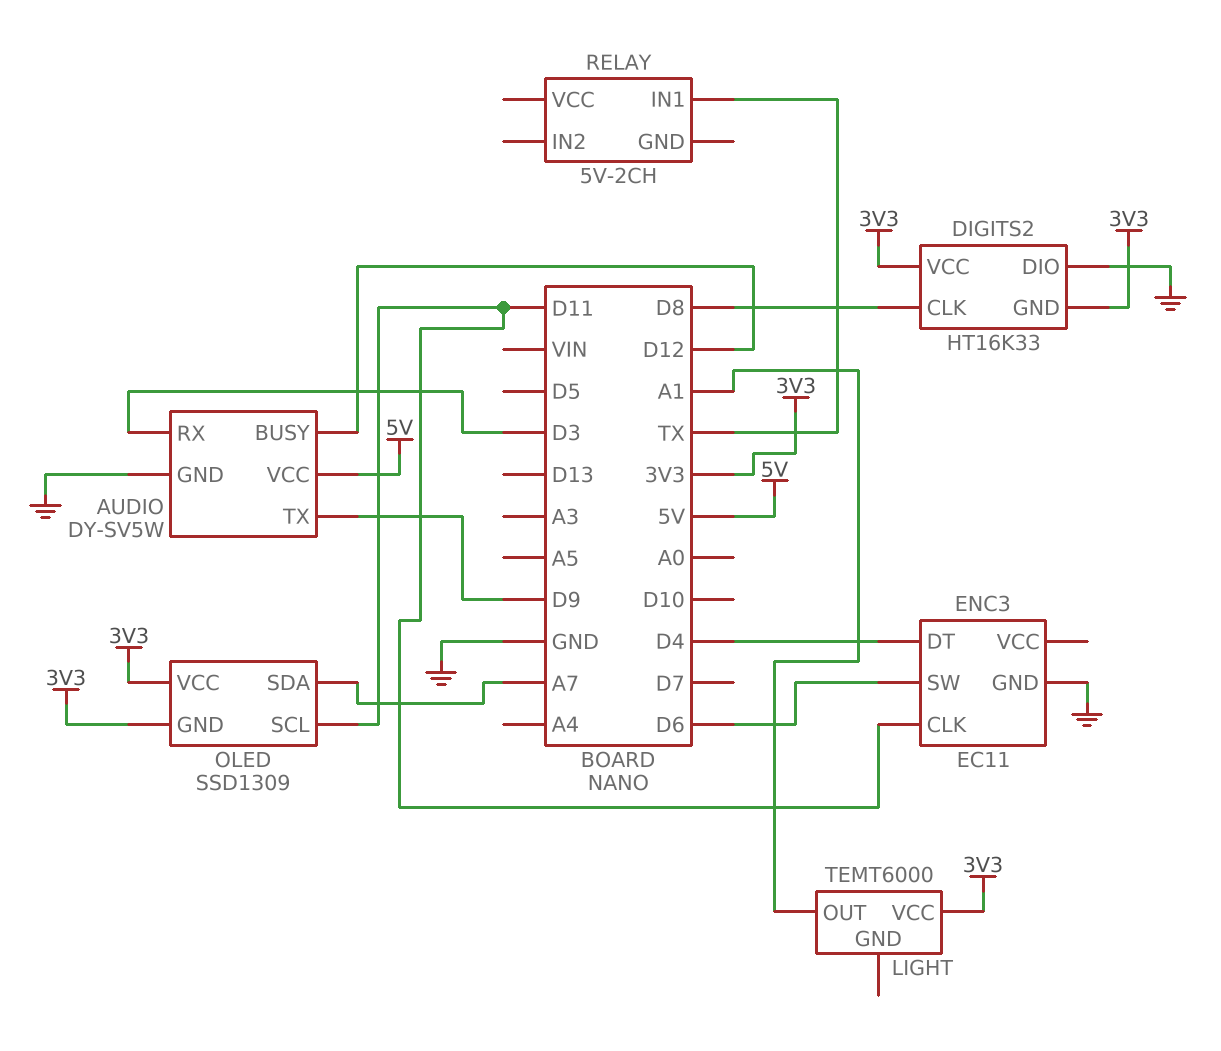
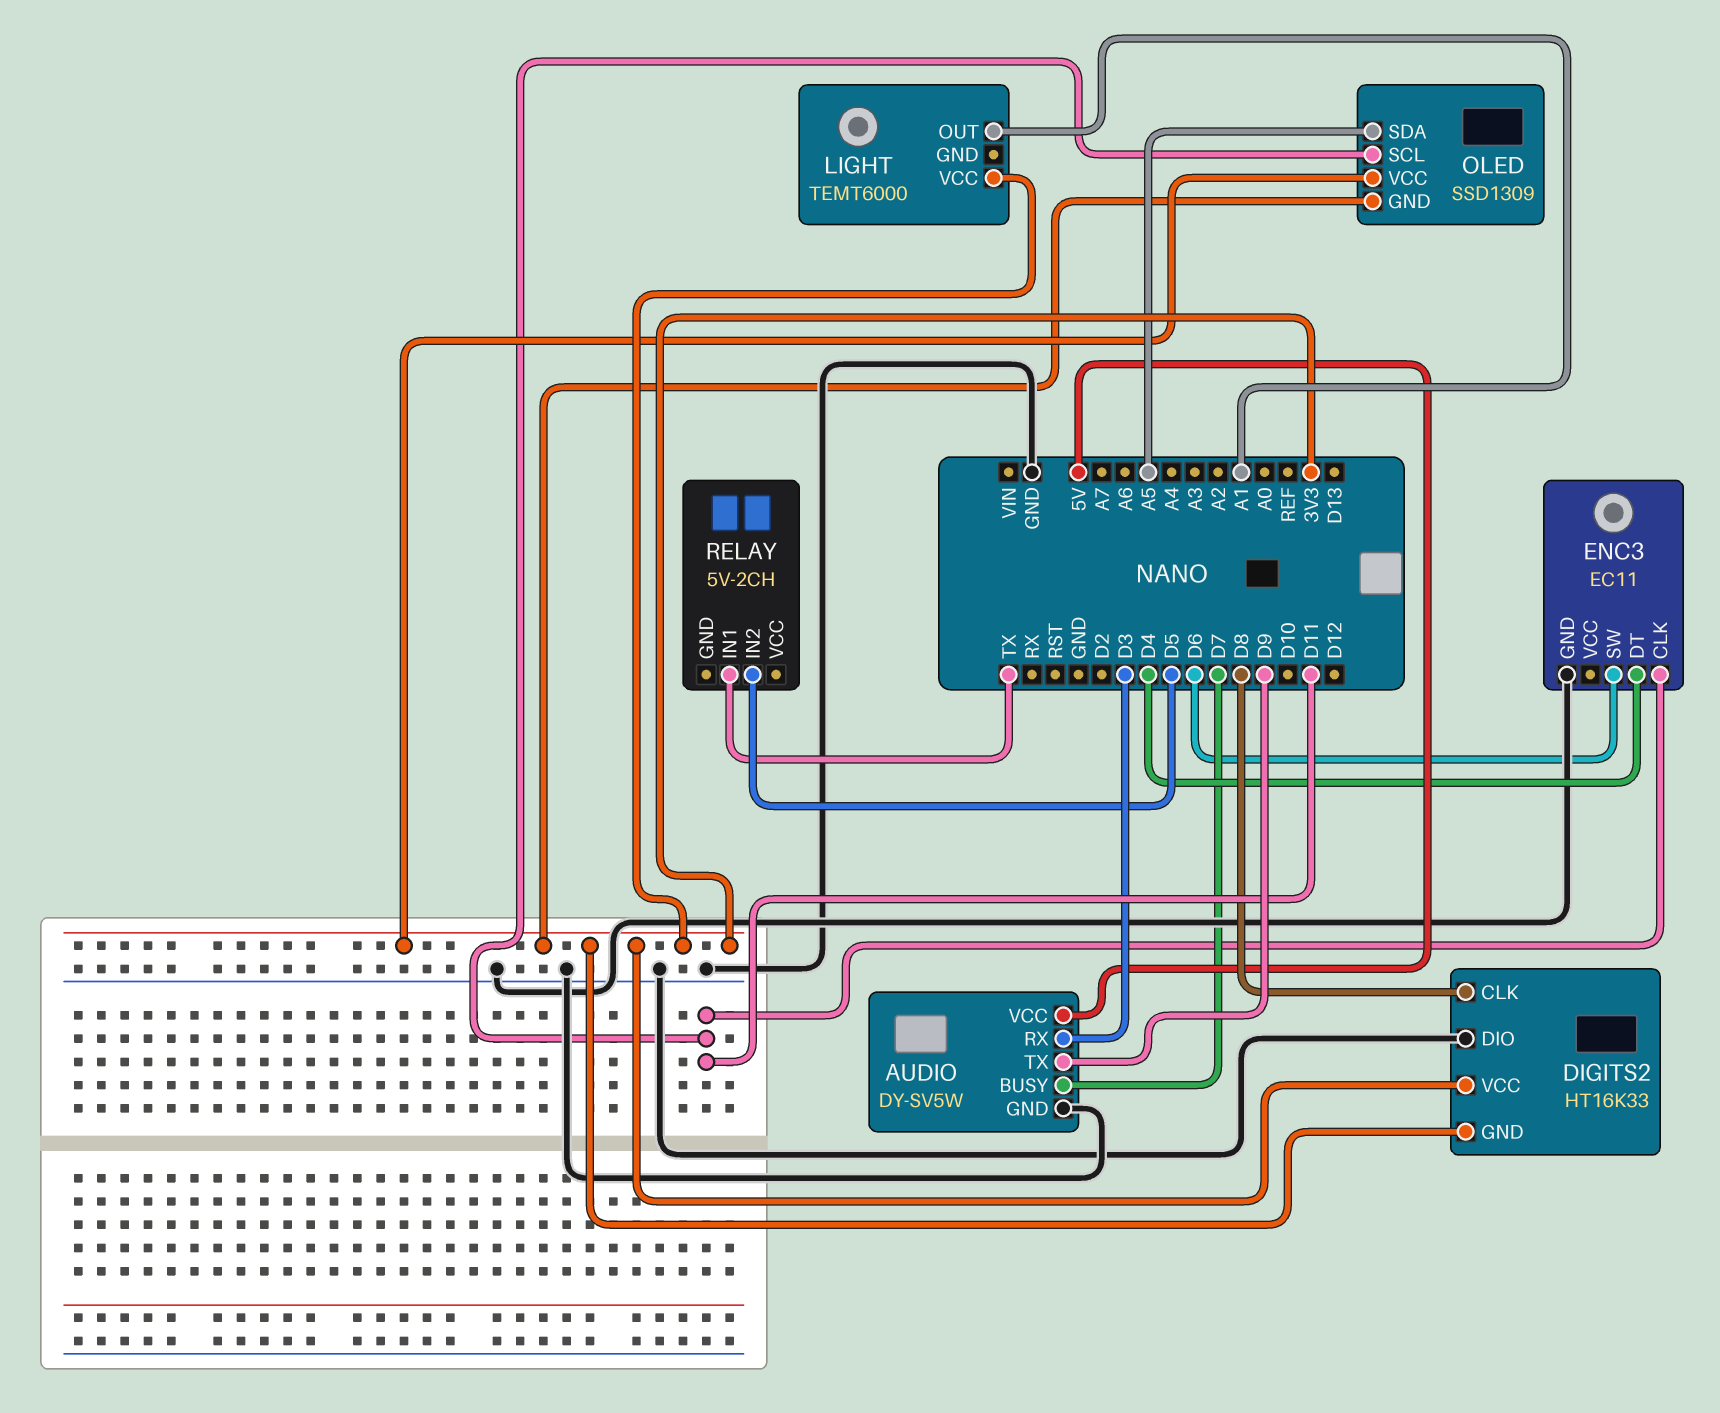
AUDIO pin BUSY: D12 -> D7
OLED pin SDA: A7 -> A5
RELAY pin IN2: none -> D5

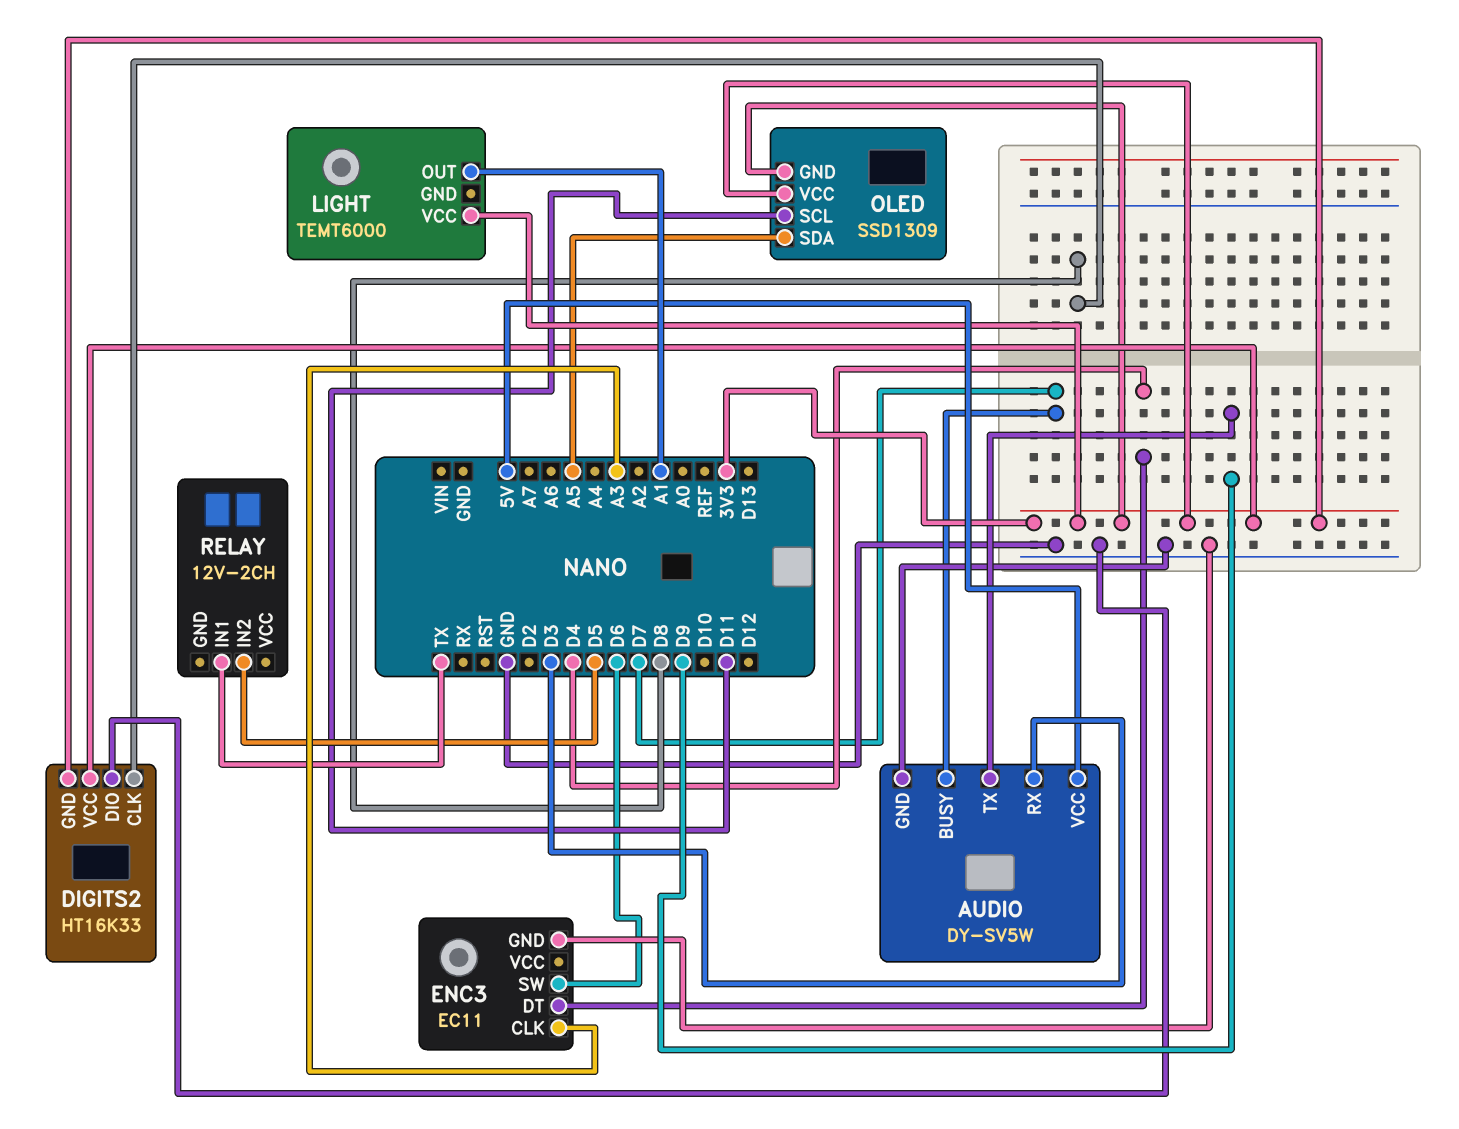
ENC3 pin CLK: D11 -> A3
RELAY: 5V-2CH -> 12V-2CH

